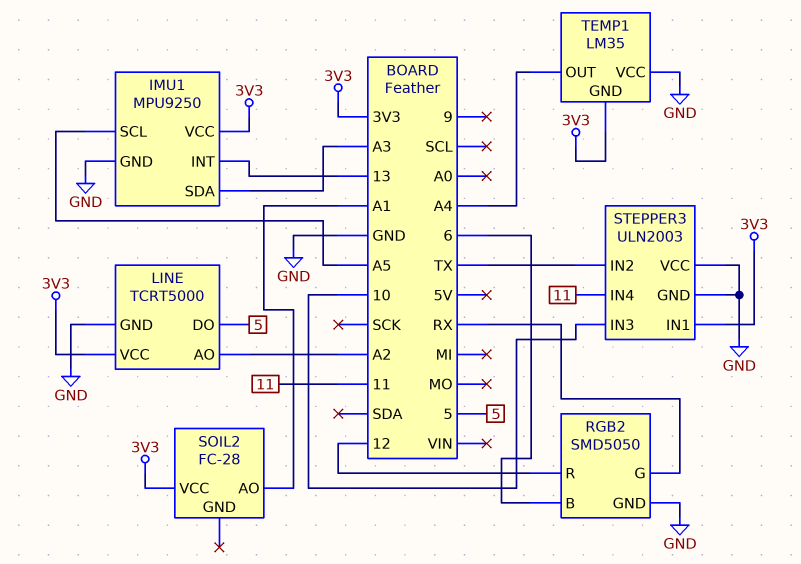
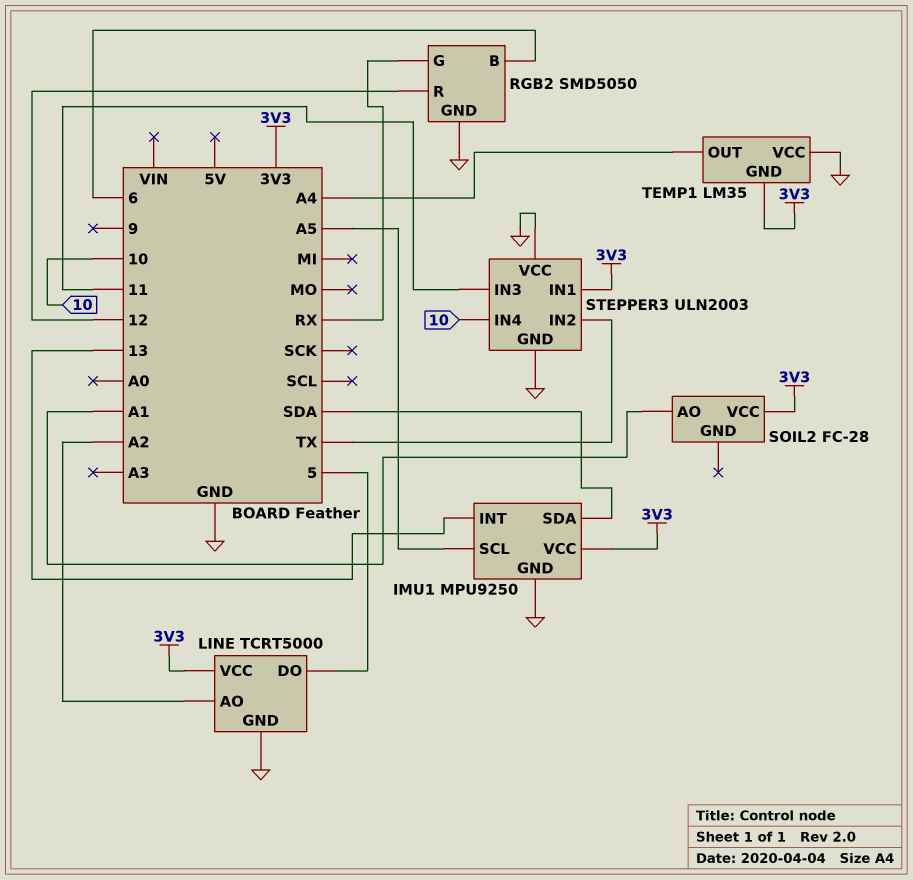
IMU1 pin SDA: A3 -> SDA
STEPPER3 pin IN3: 10 -> 11
STEPPER3 pin IN4: 11 -> 10

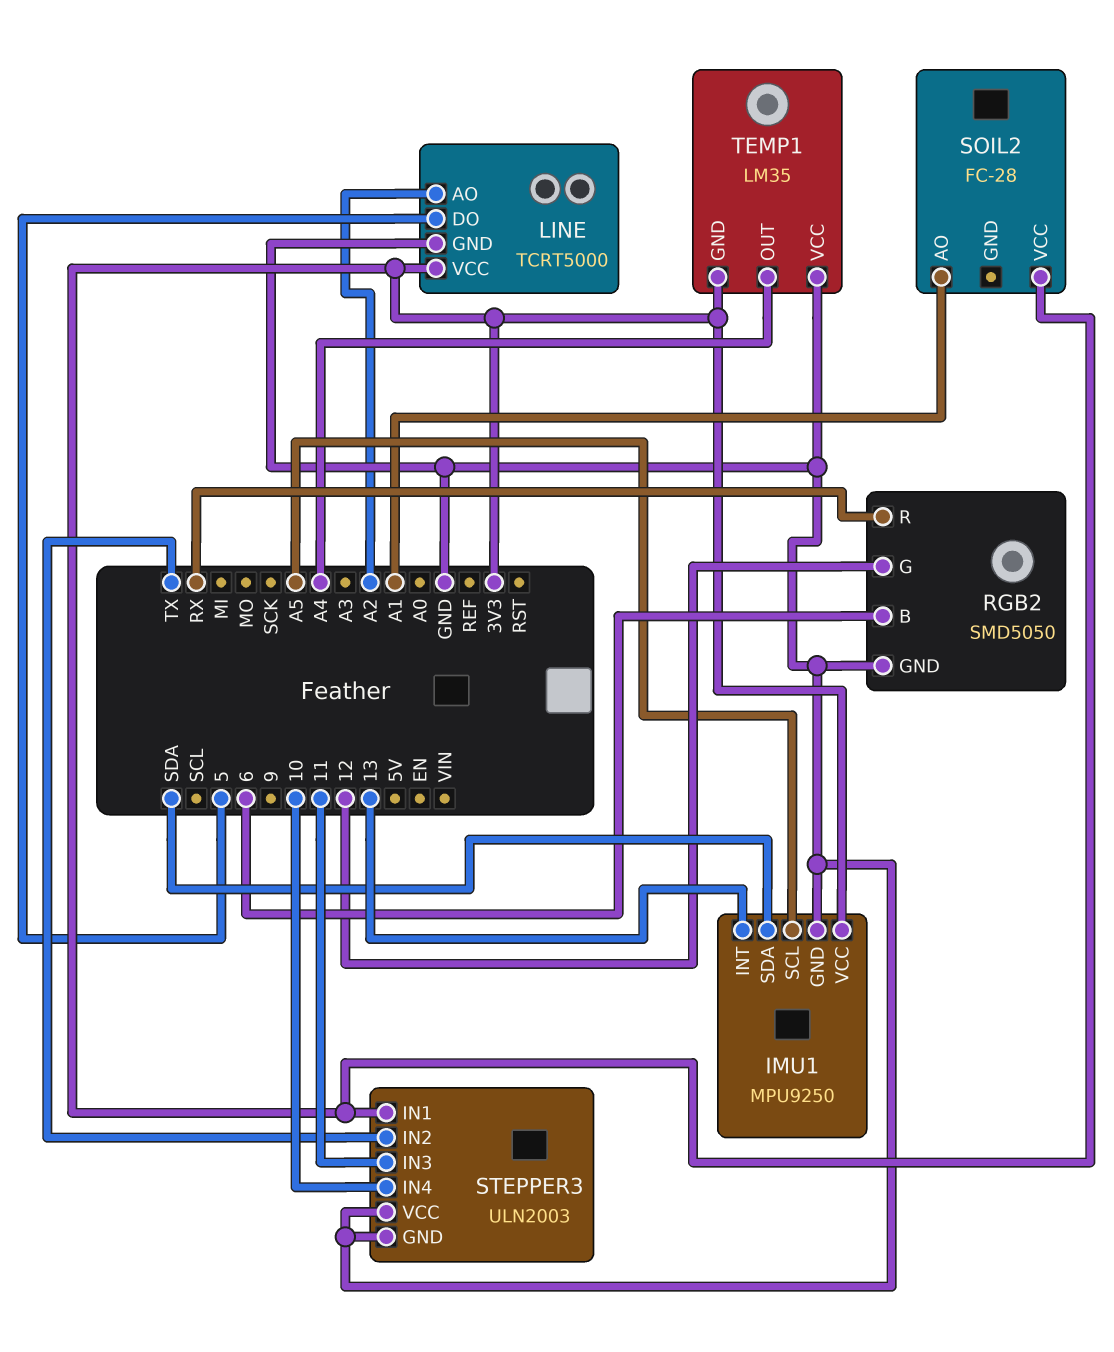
RGB2 pin G: RX -> 12
RGB2 pin R: 12 -> RX

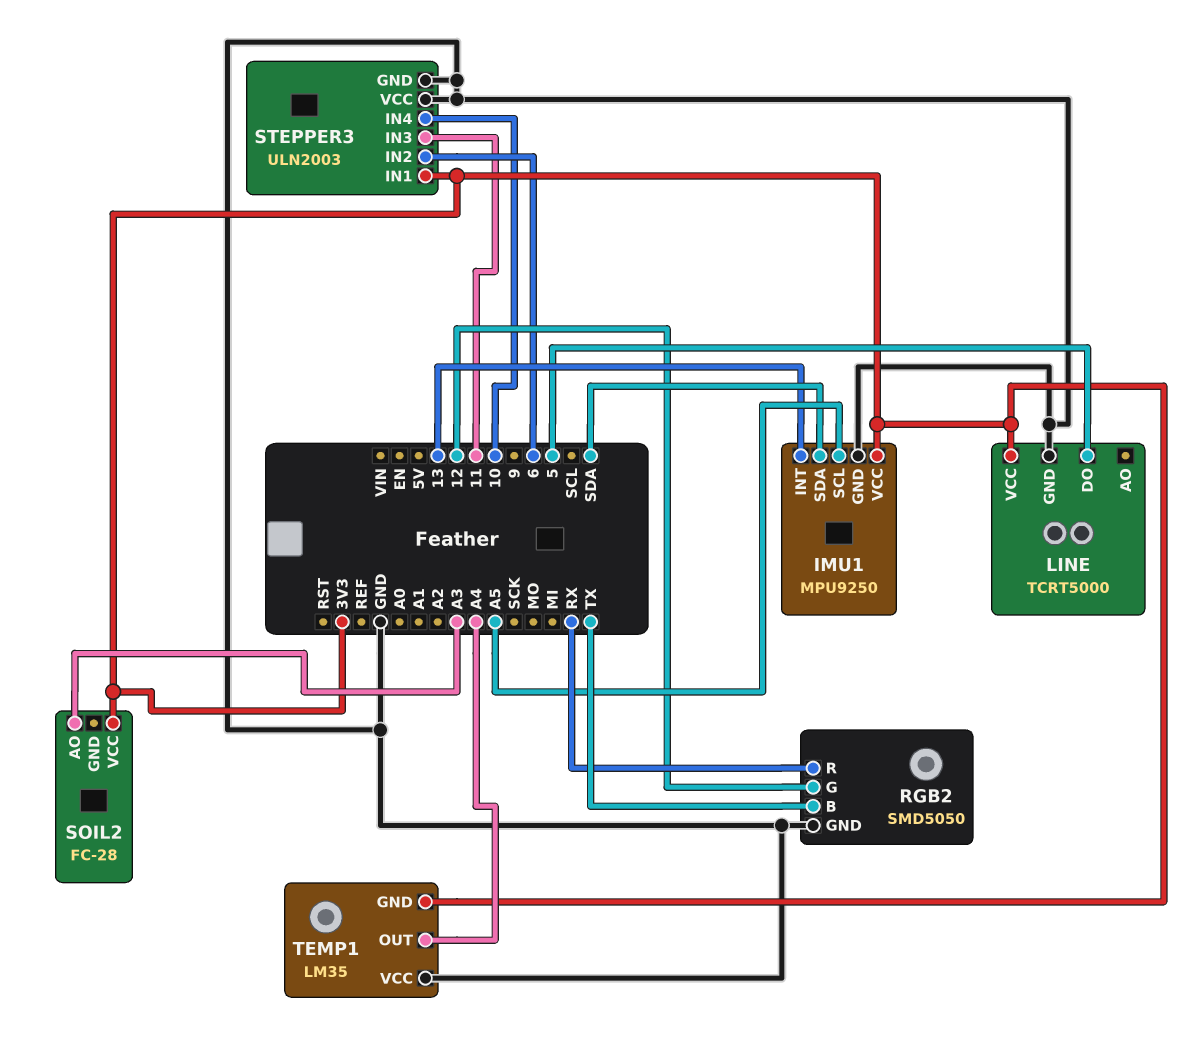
LINE pin AO: A2 -> none
RGB2 pin B: 6 -> TX
SOIL2 pin AO: A1 -> A3
STEPPER3 pin IN2: TX -> 6

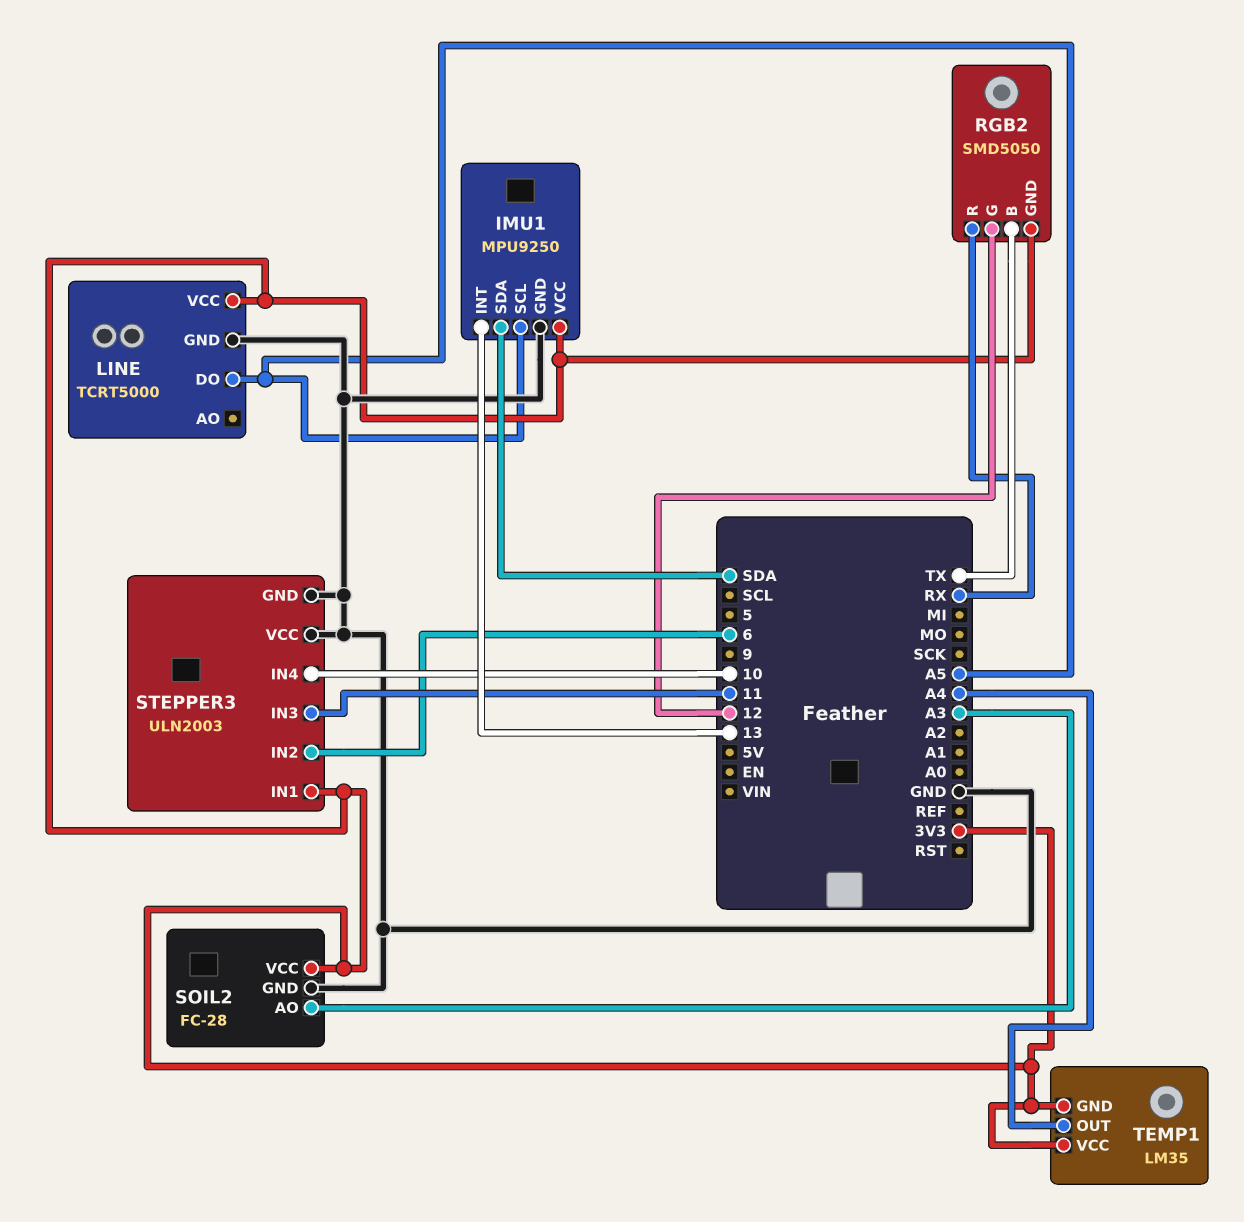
LINE pin DO: 5 -> A5
RGB2 pin GND: GND -> 3V3
SOIL2 pin GND: none -> GND
TEMP1 pin VCC: GND -> 3V3

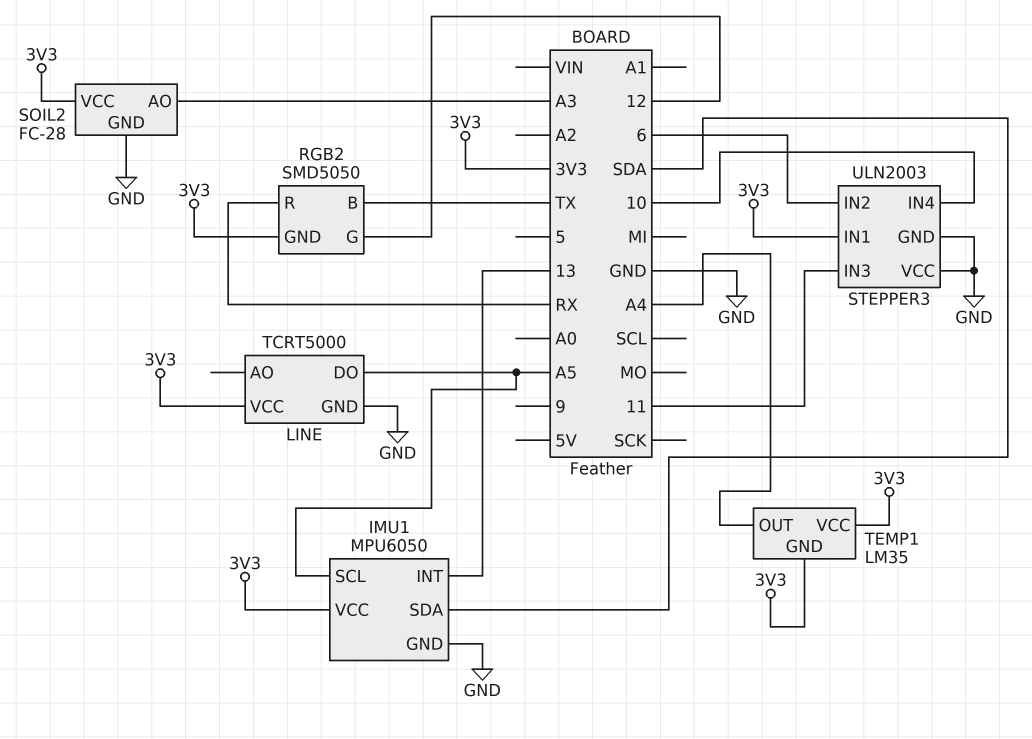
IMU1: MPU9250 -> MPU6050

